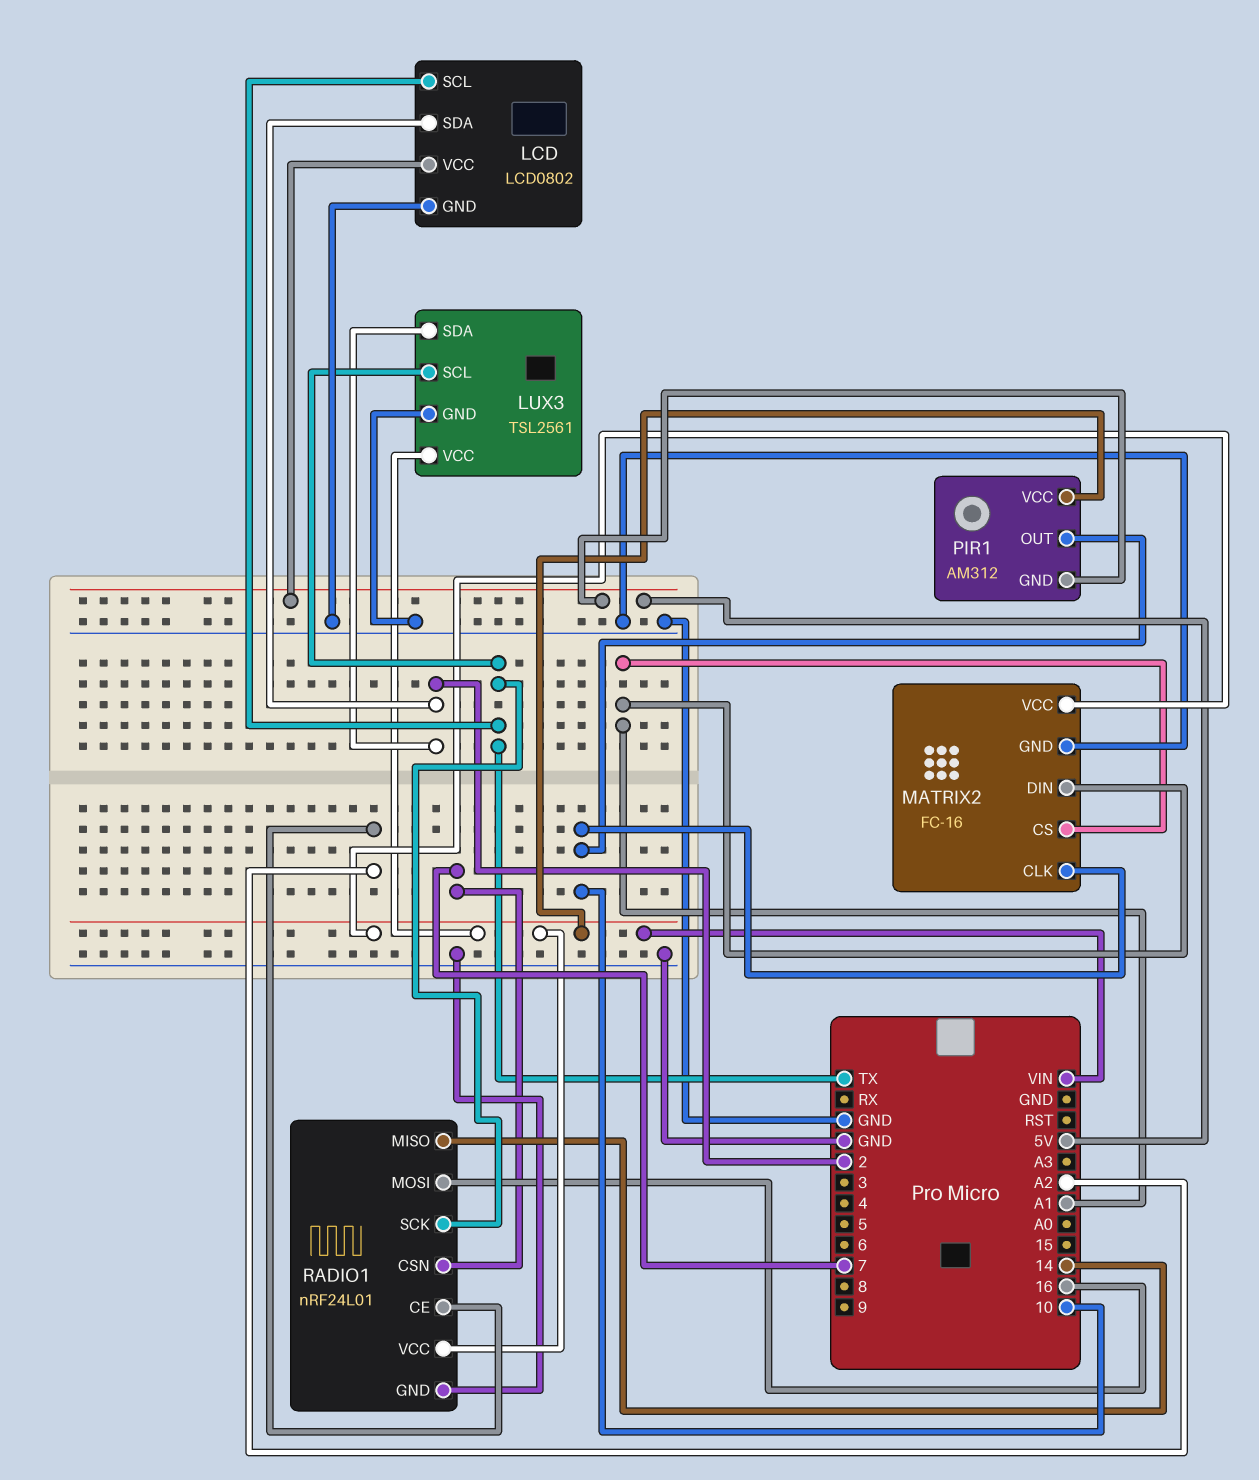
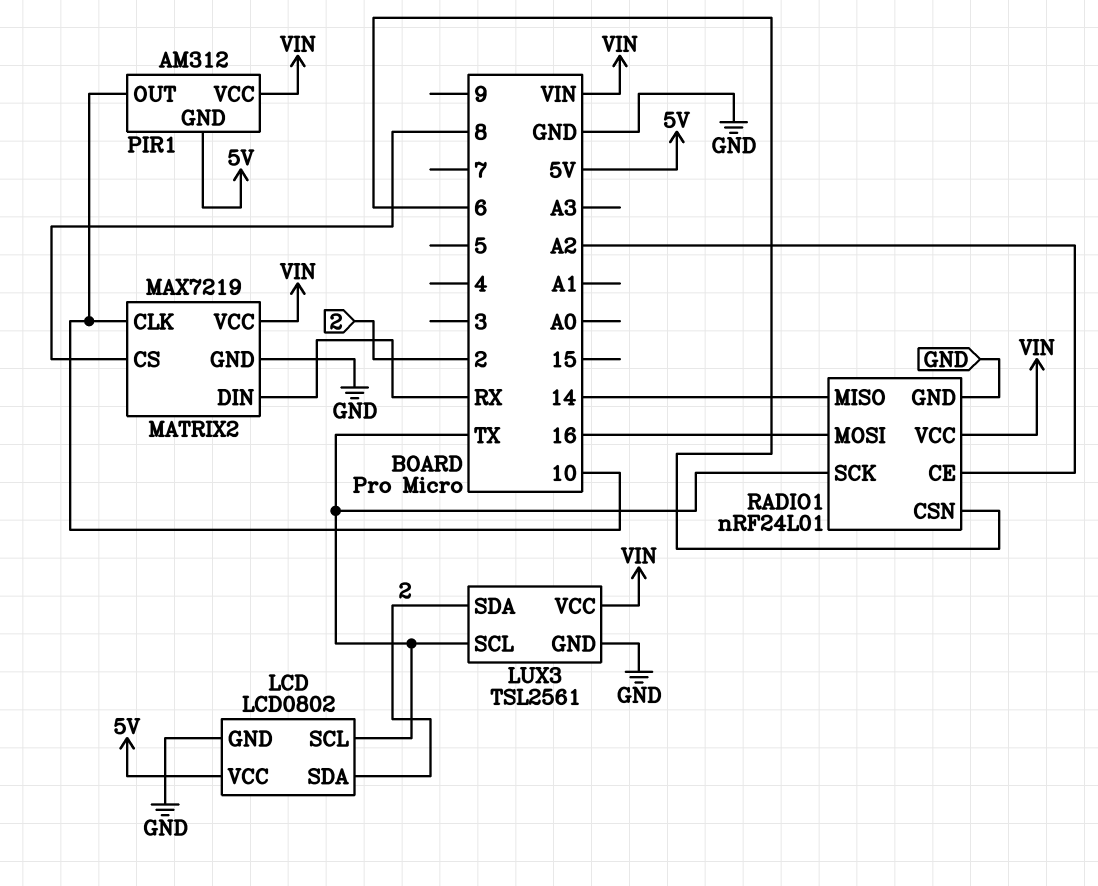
MATRIX2: FC-16 -> MAX7219
MATRIX2 pin CS: A1 -> 8
MATRIX2 pin DIN: A1 -> RX
RADIO1 pin CSN: 7 -> 6

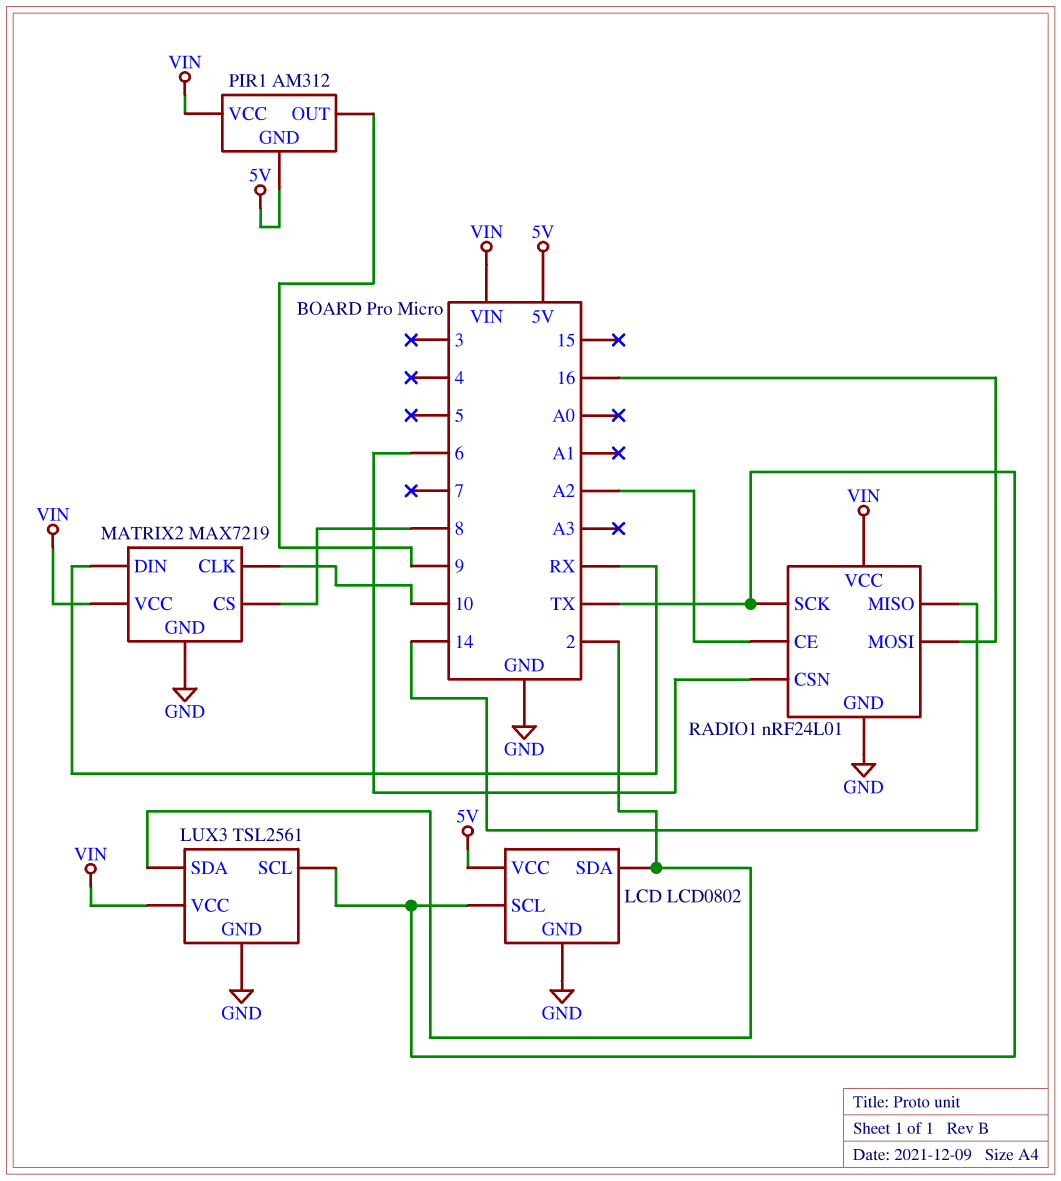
PIR1 pin OUT: 10 -> 9

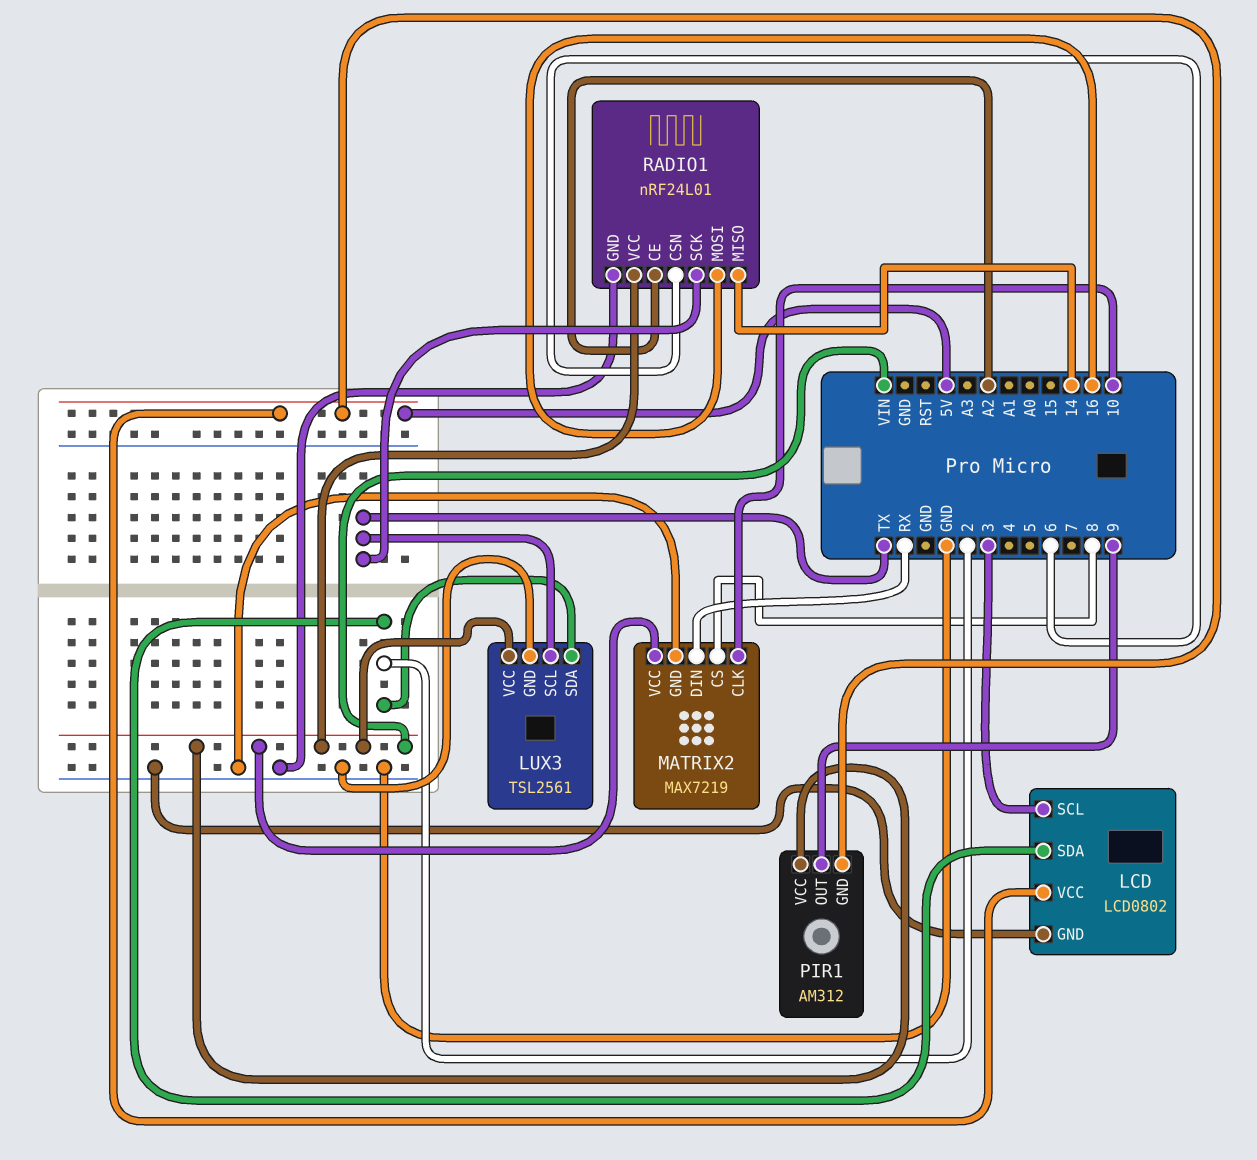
LCD pin SCL: TX -> 3

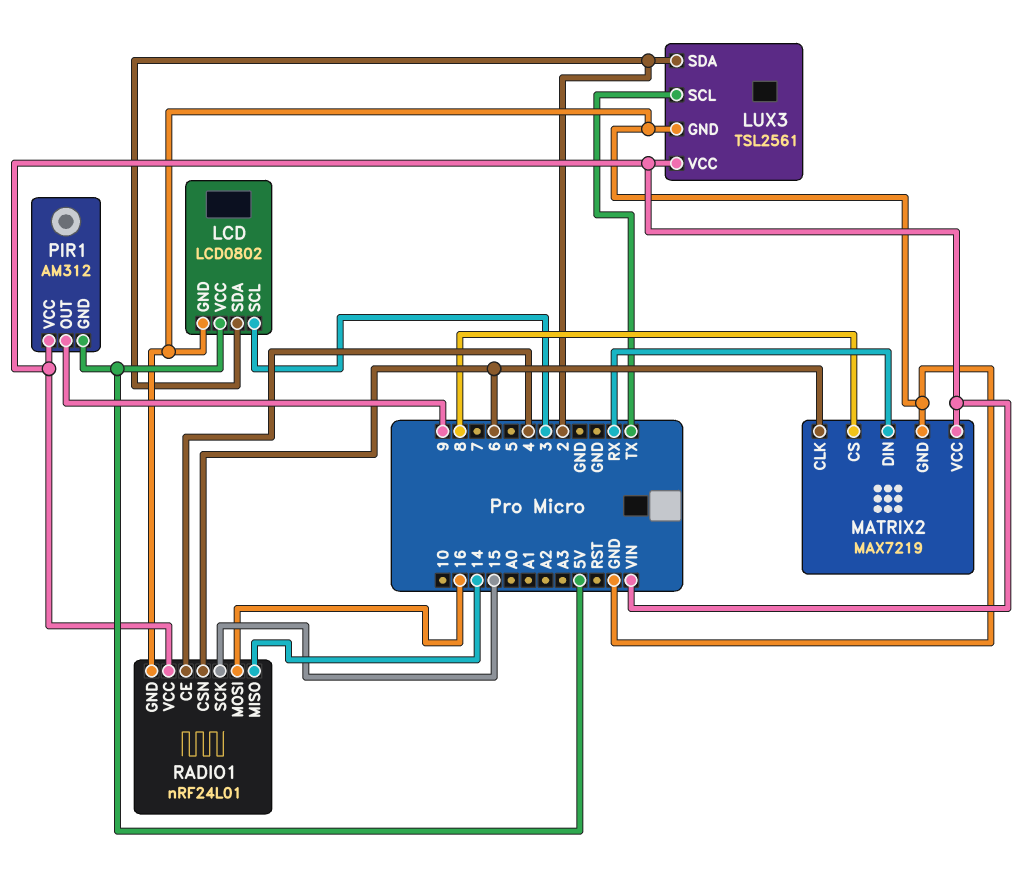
MATRIX2 pin CLK: 10 -> 6
RADIO1 pin CE: A2 -> 4
RADIO1 pin SCK: TX -> 15

